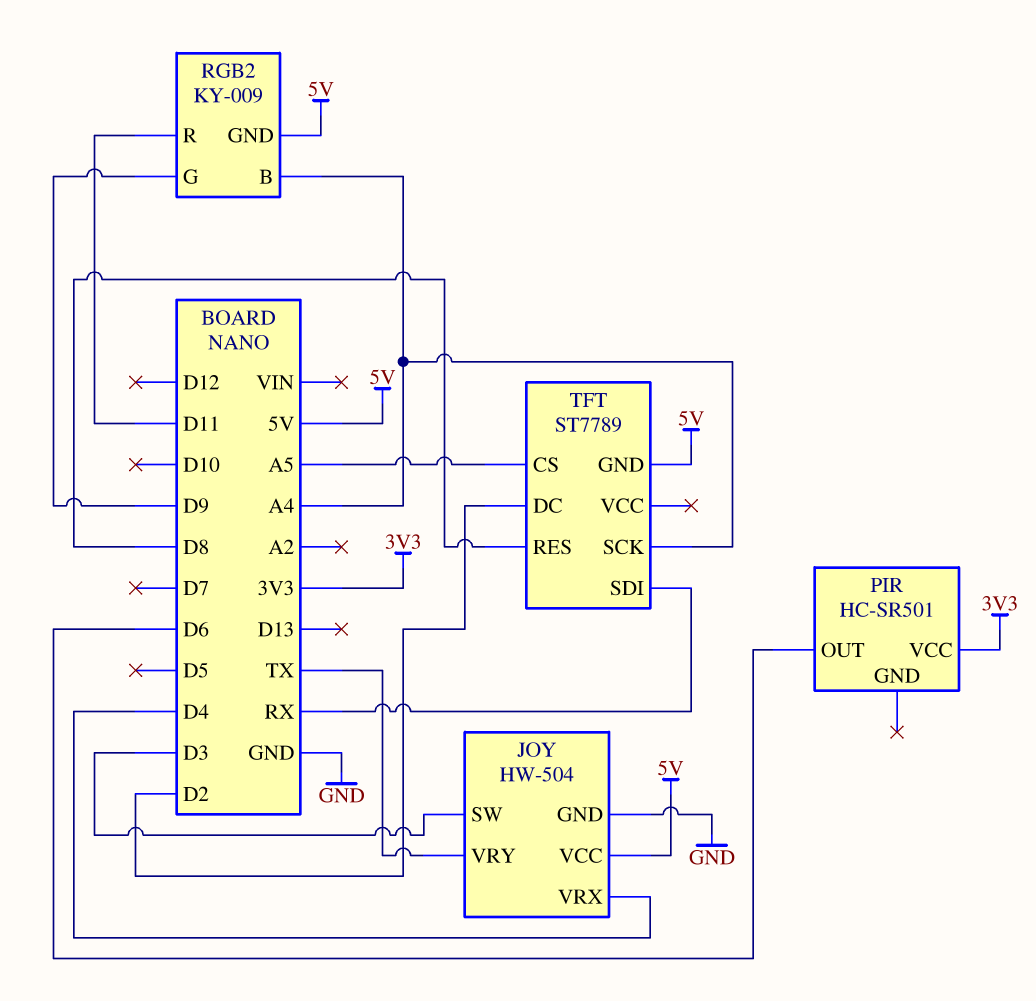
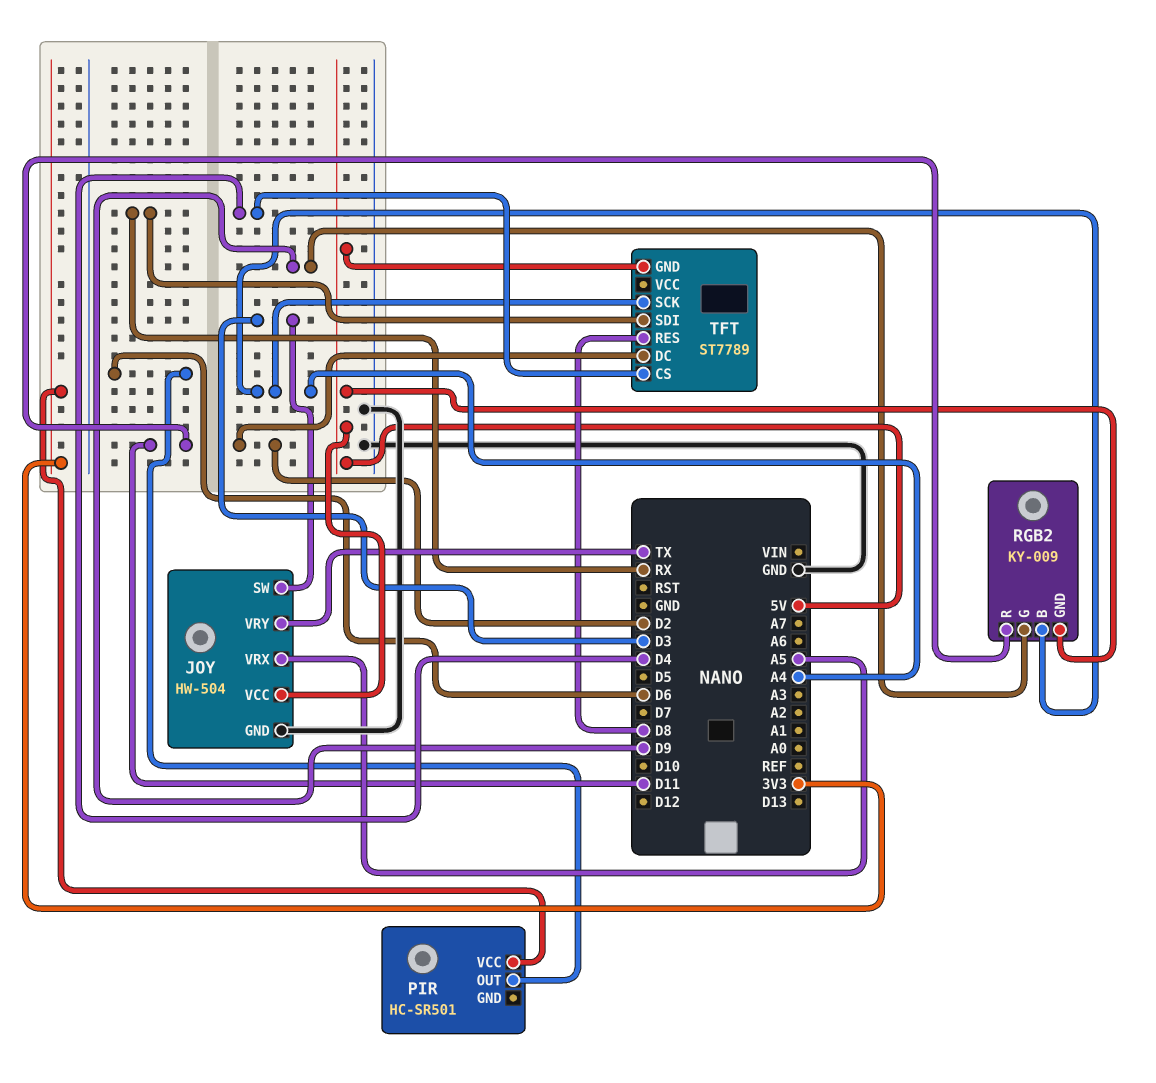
JOY pin VRX: D4 -> A5
TFT pin CS: A5 -> D4

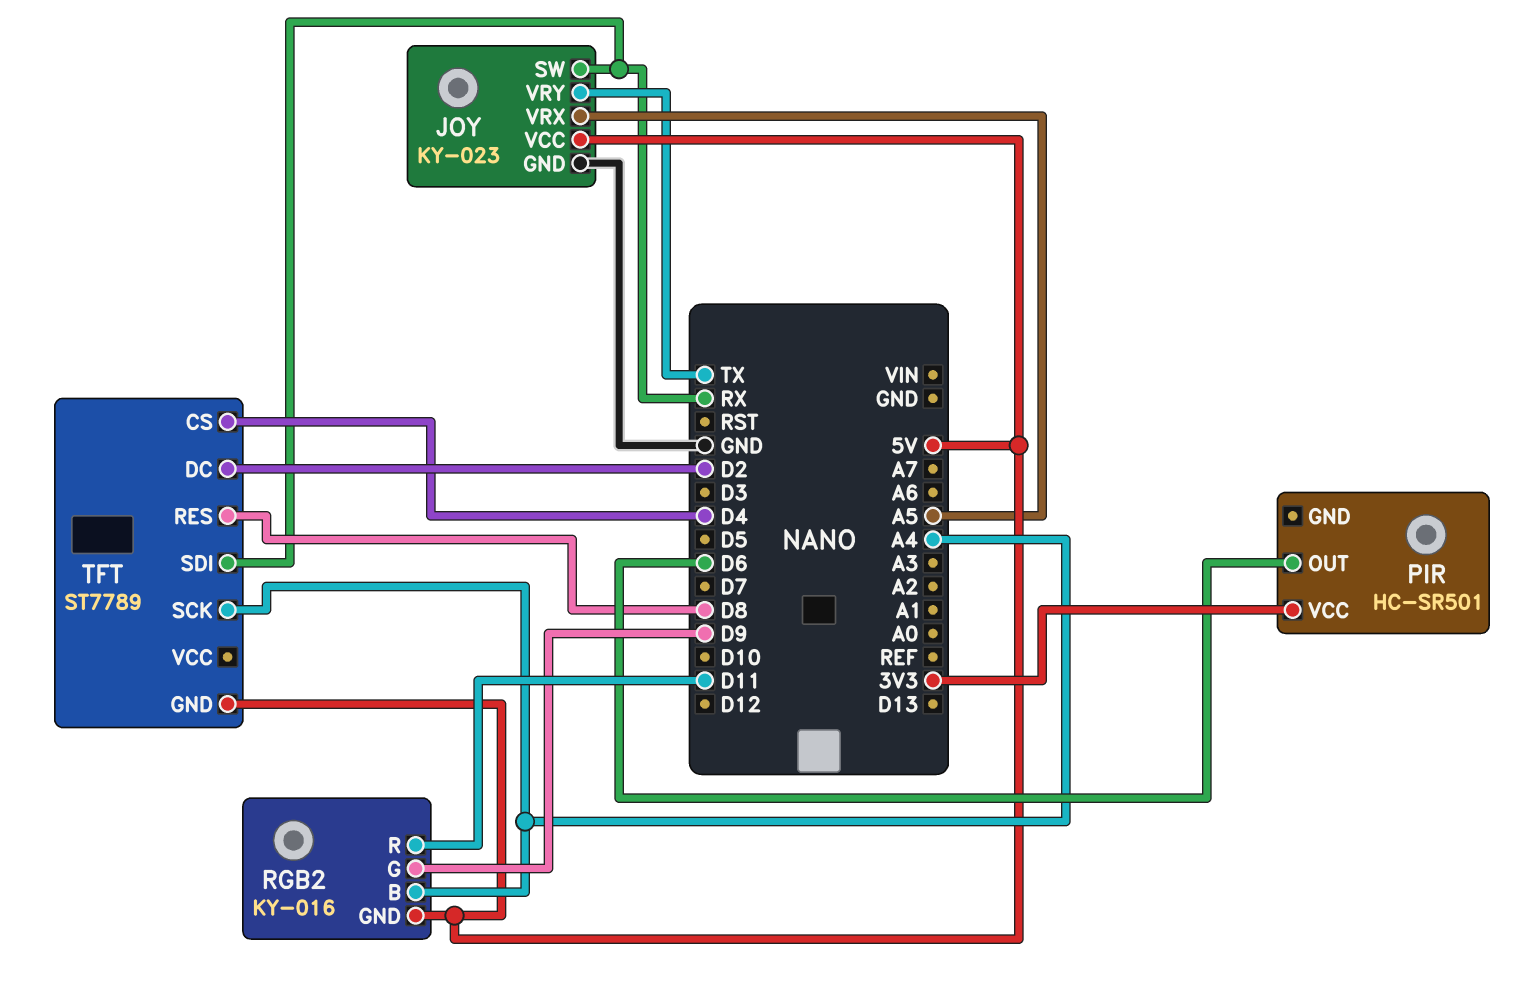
JOY: HW-504 -> KY-023
JOY pin SW: D3 -> RX
RGB2: KY-009 -> KY-016

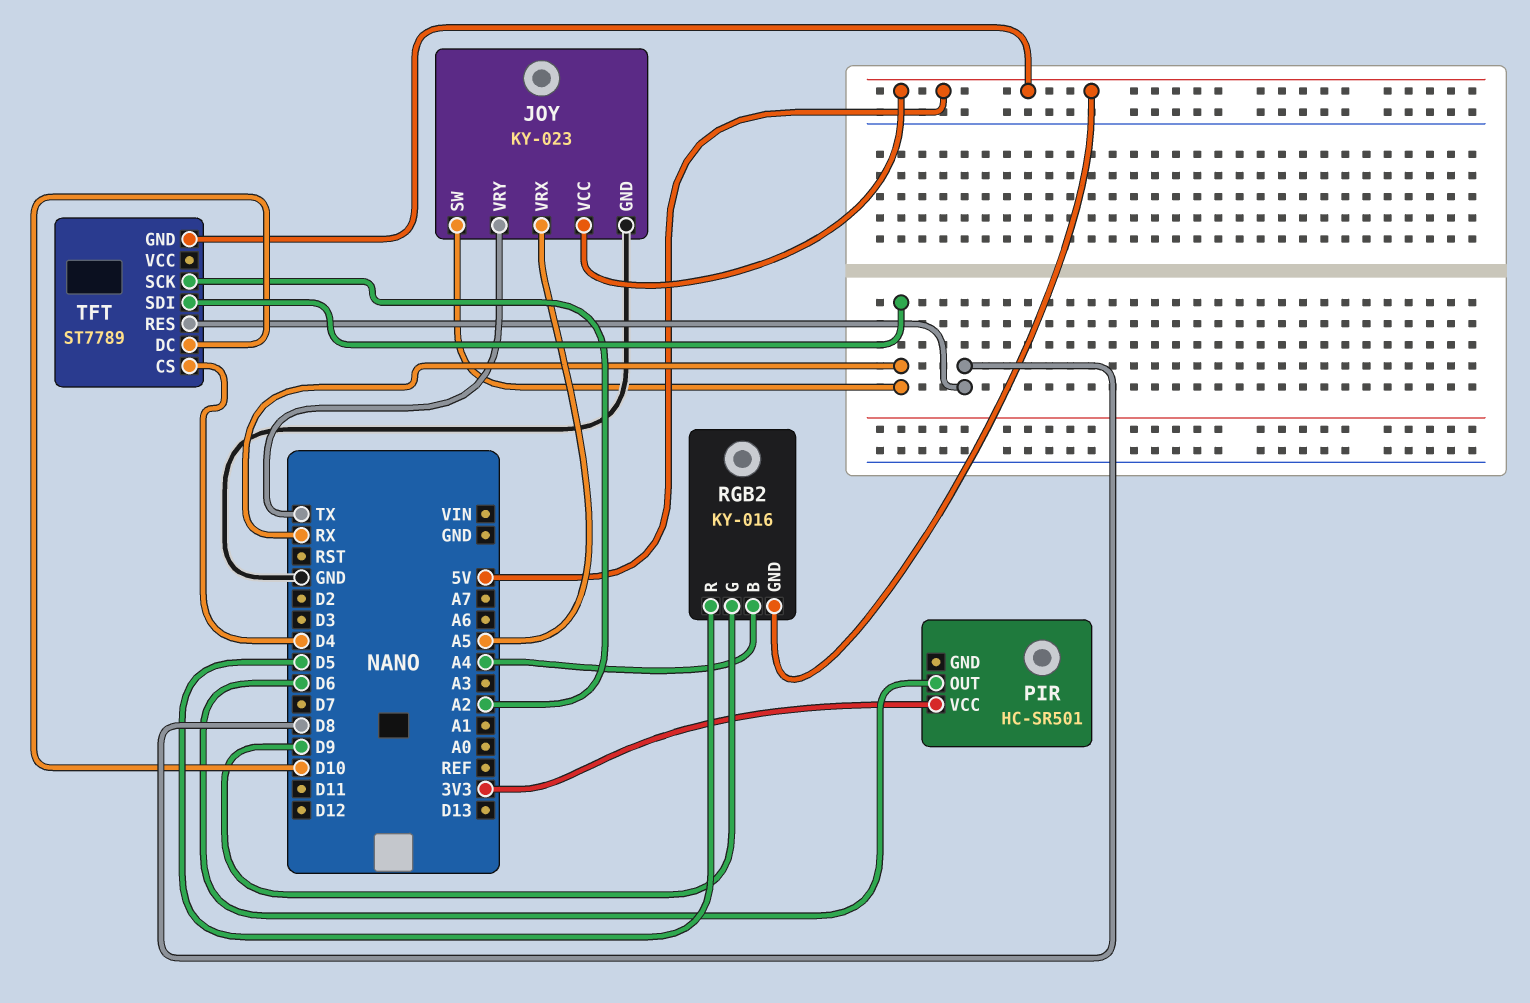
RGB2 pin R: D11 -> D5
TFT pin DC: D2 -> D10
TFT pin SCK: A4 -> A2

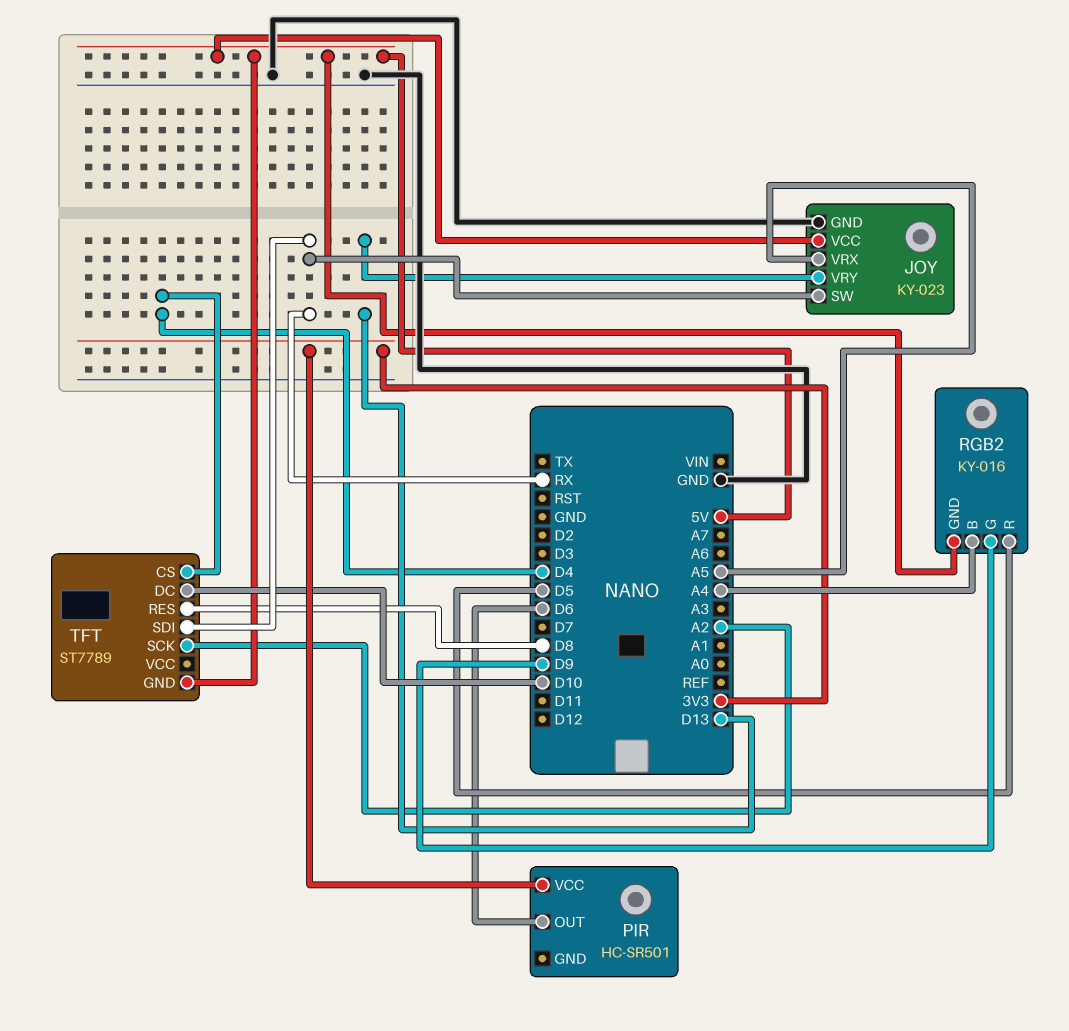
JOY pin VRY: TX -> D13

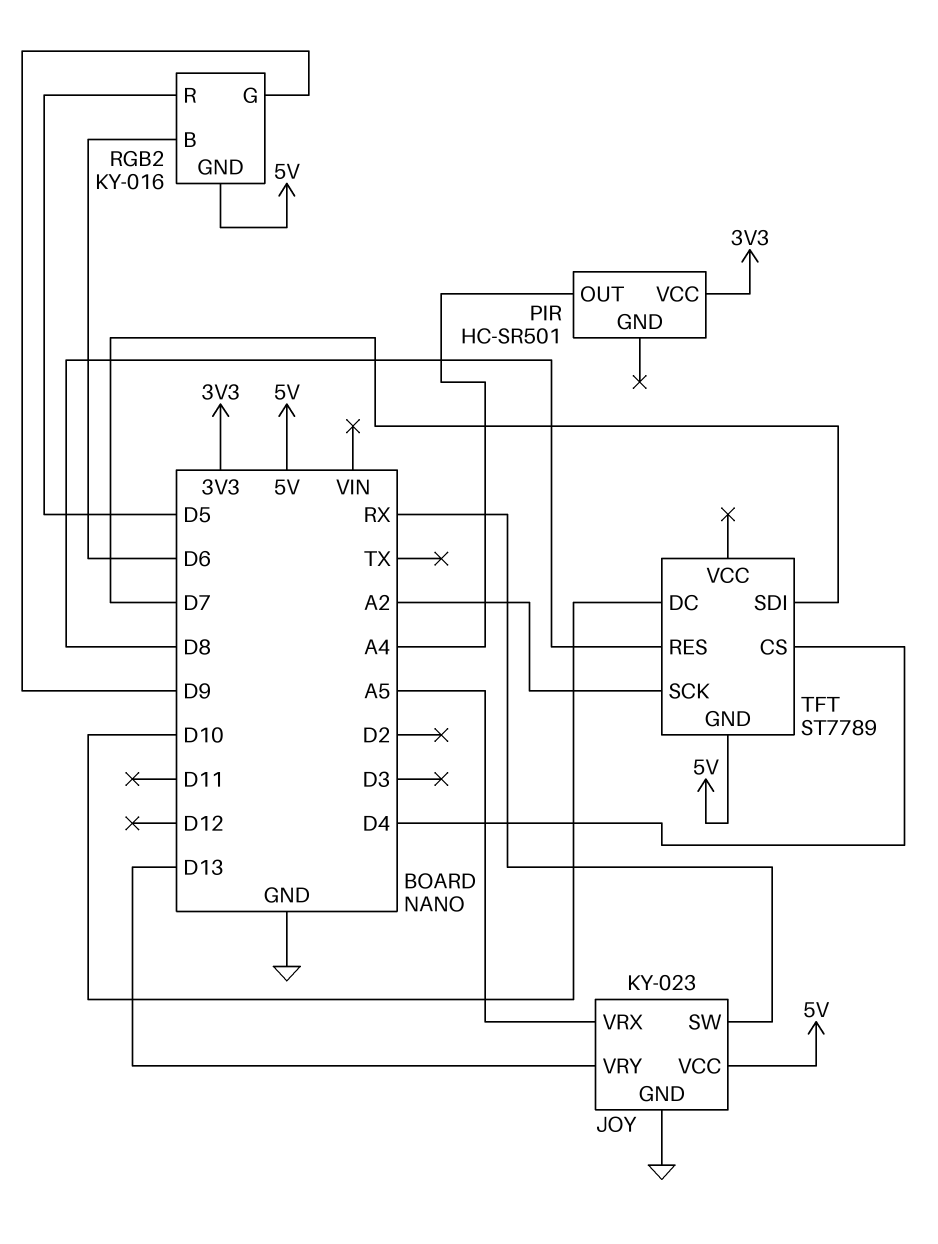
PIR pin OUT: D6 -> A4
RGB2 pin B: A4 -> D6
TFT pin SDI: RX -> D7

